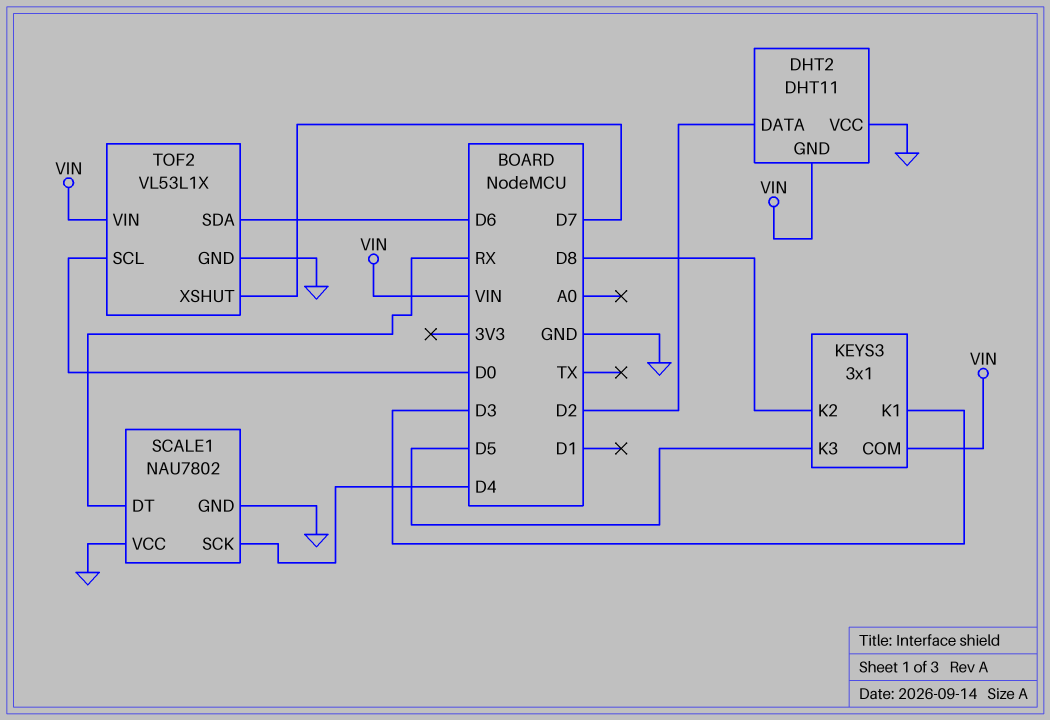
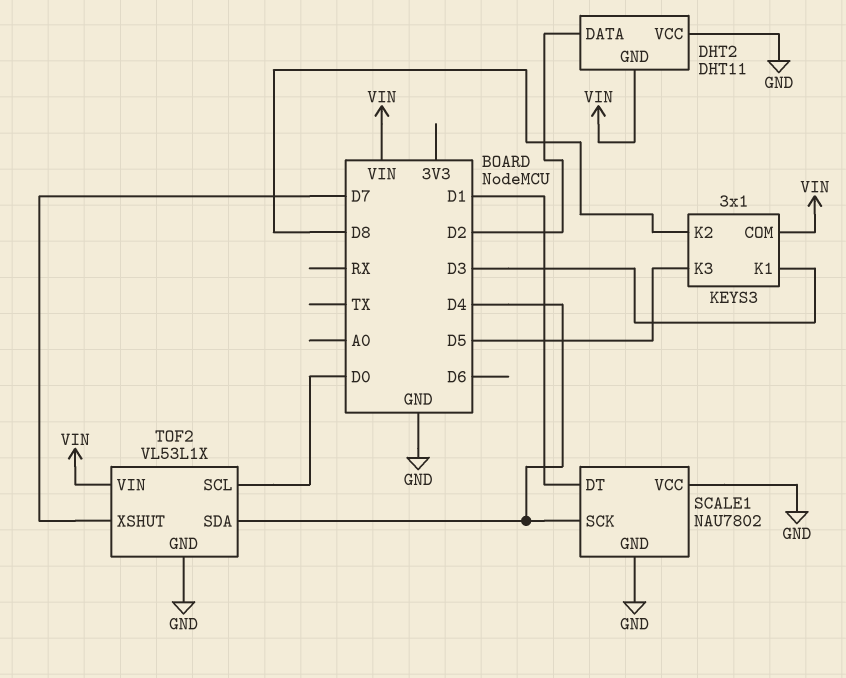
SCALE1 pin DT: RX -> D1
TOF2 pin SDA: D6 -> D4

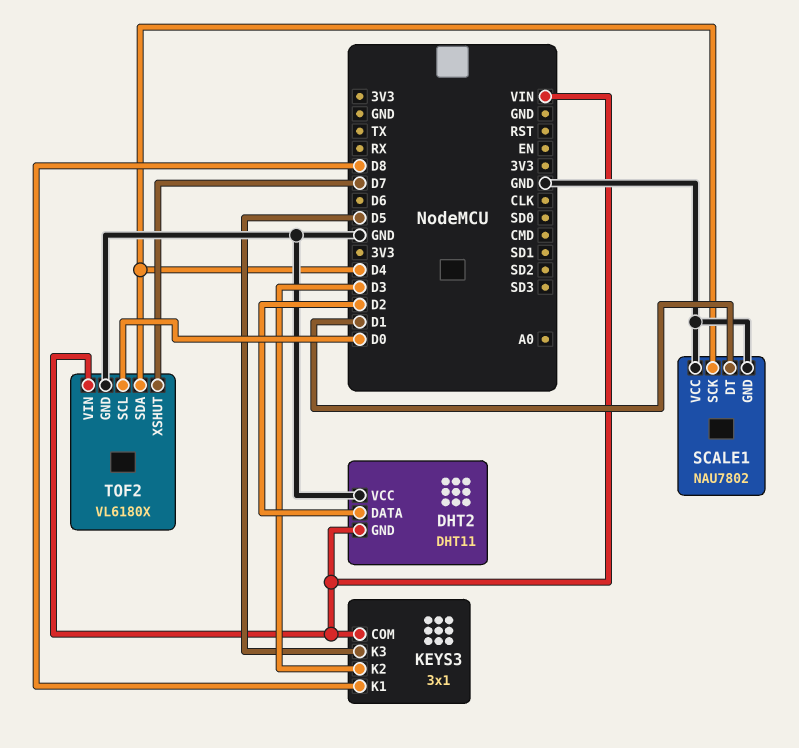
KEYS3 pin K1: D3 -> D8
KEYS3 pin K2: D8 -> D3
TOF2: VL53L1X -> VL6180X

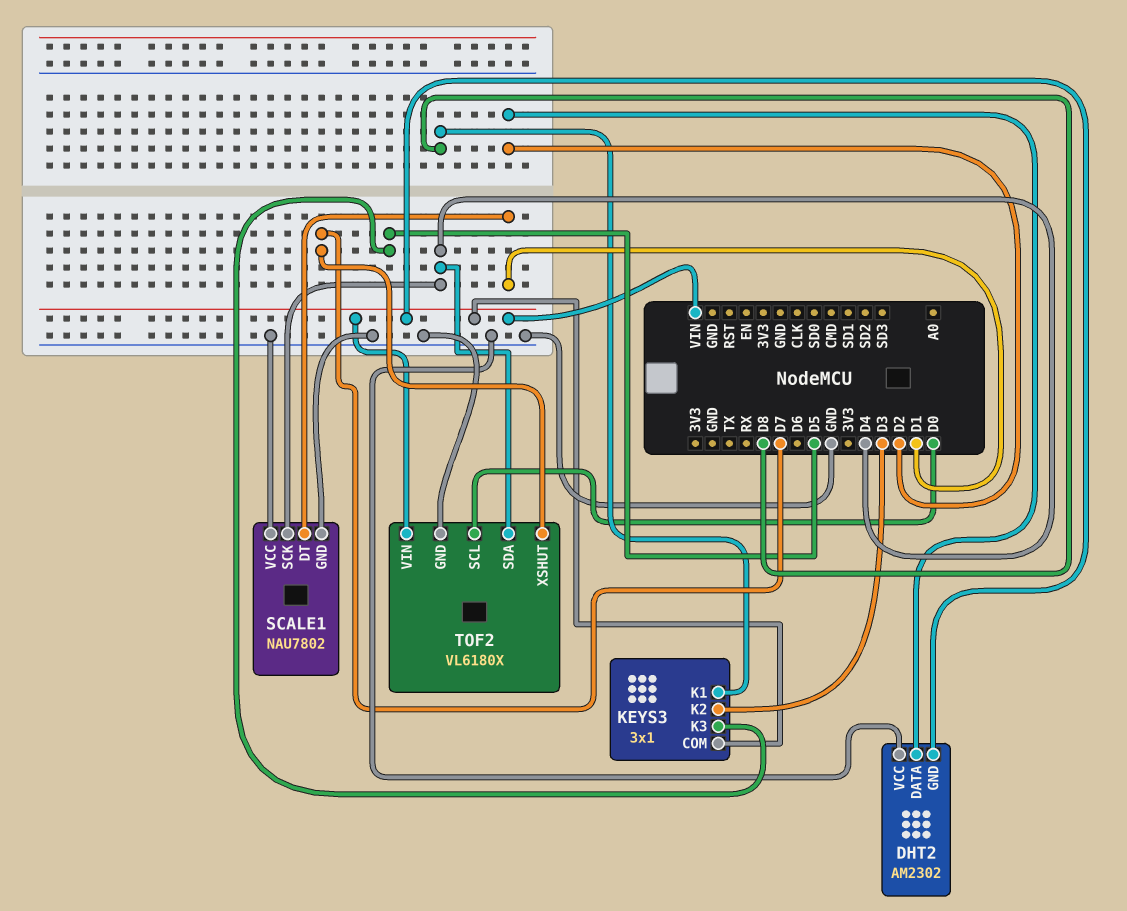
DHT2: DHT11 -> AM2302

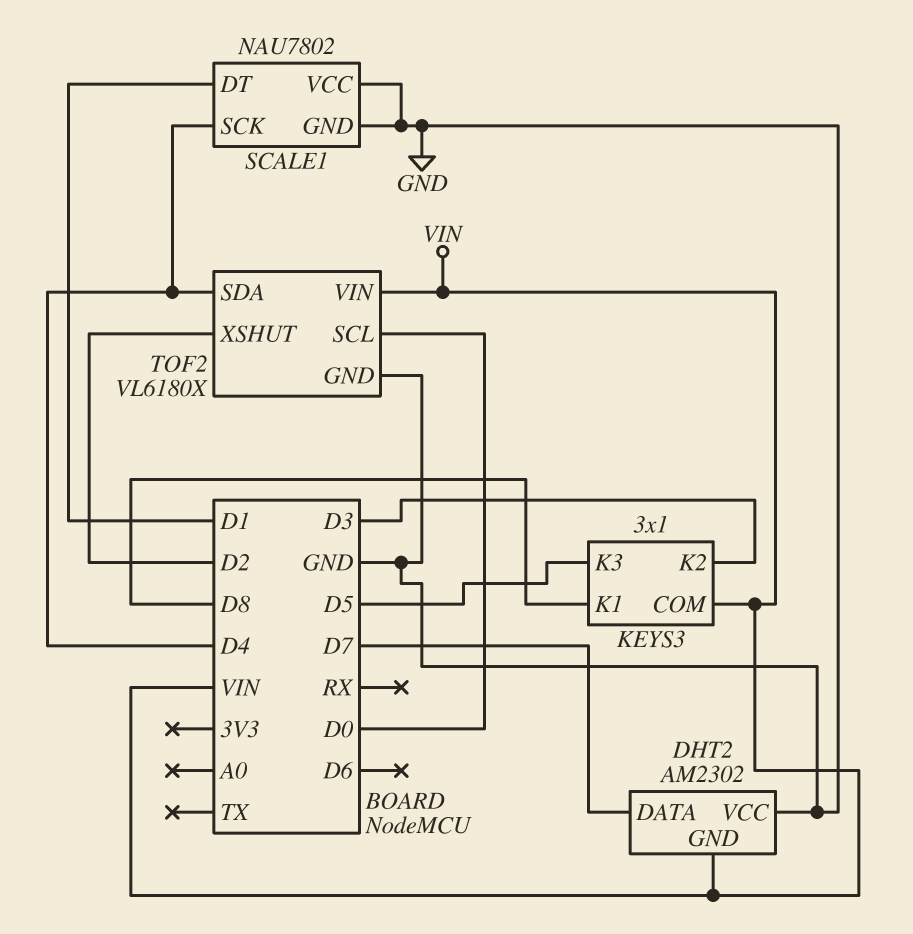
DHT2 pin DATA: D2 -> D7
TOF2 pin XSHUT: D7 -> D2

